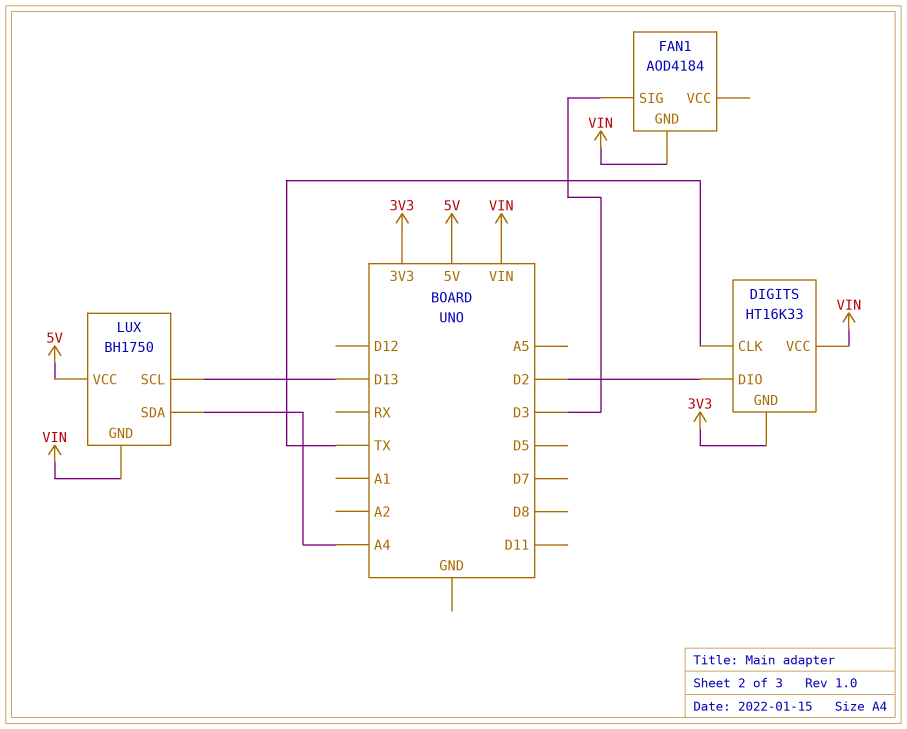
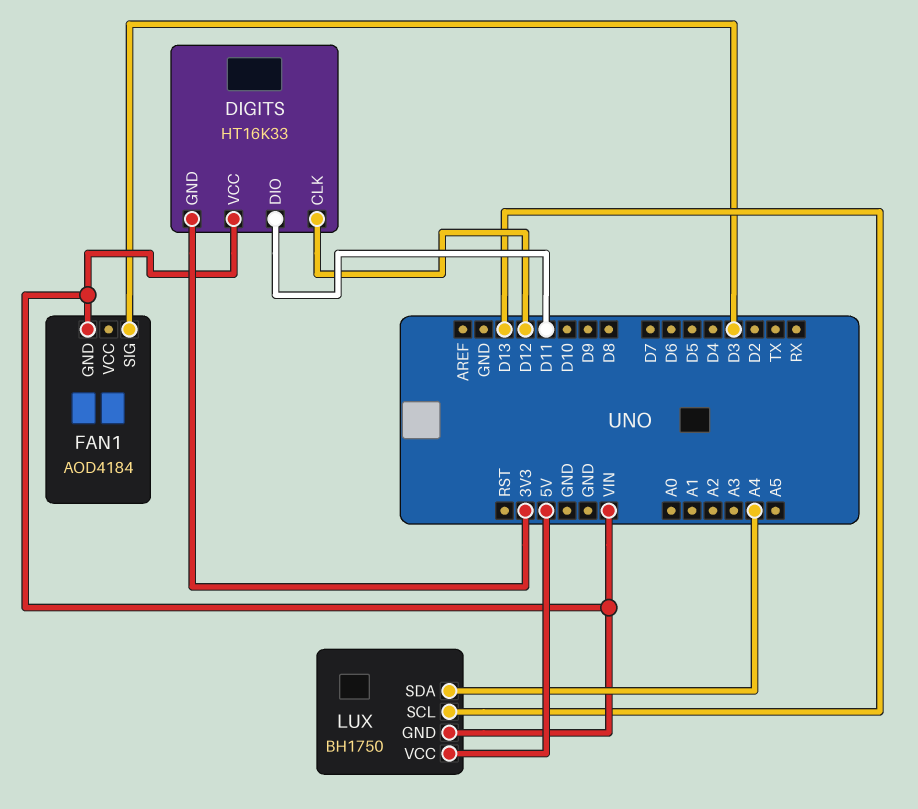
DIGITS pin CLK: TX -> D12
DIGITS pin DIO: D2 -> D11

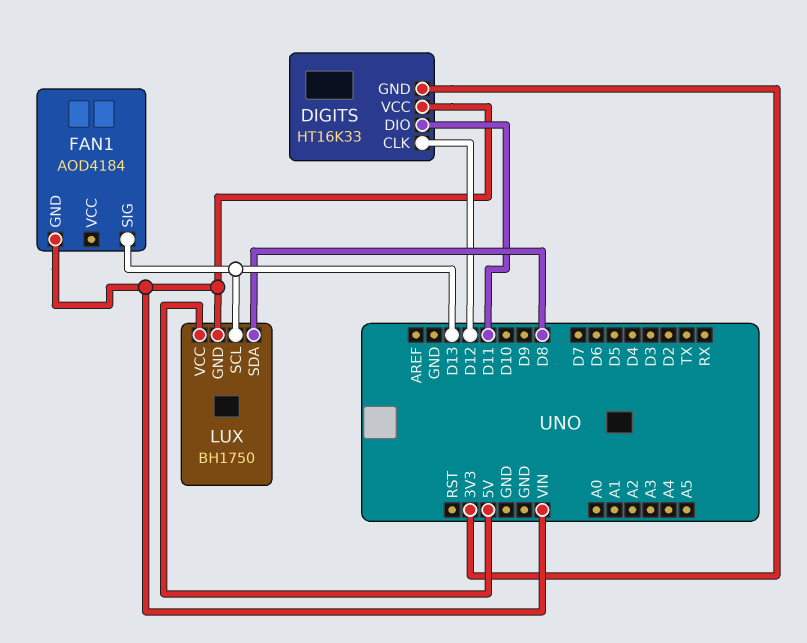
FAN1 pin SIG: D3 -> D13
LUX pin SDA: A4 -> D8

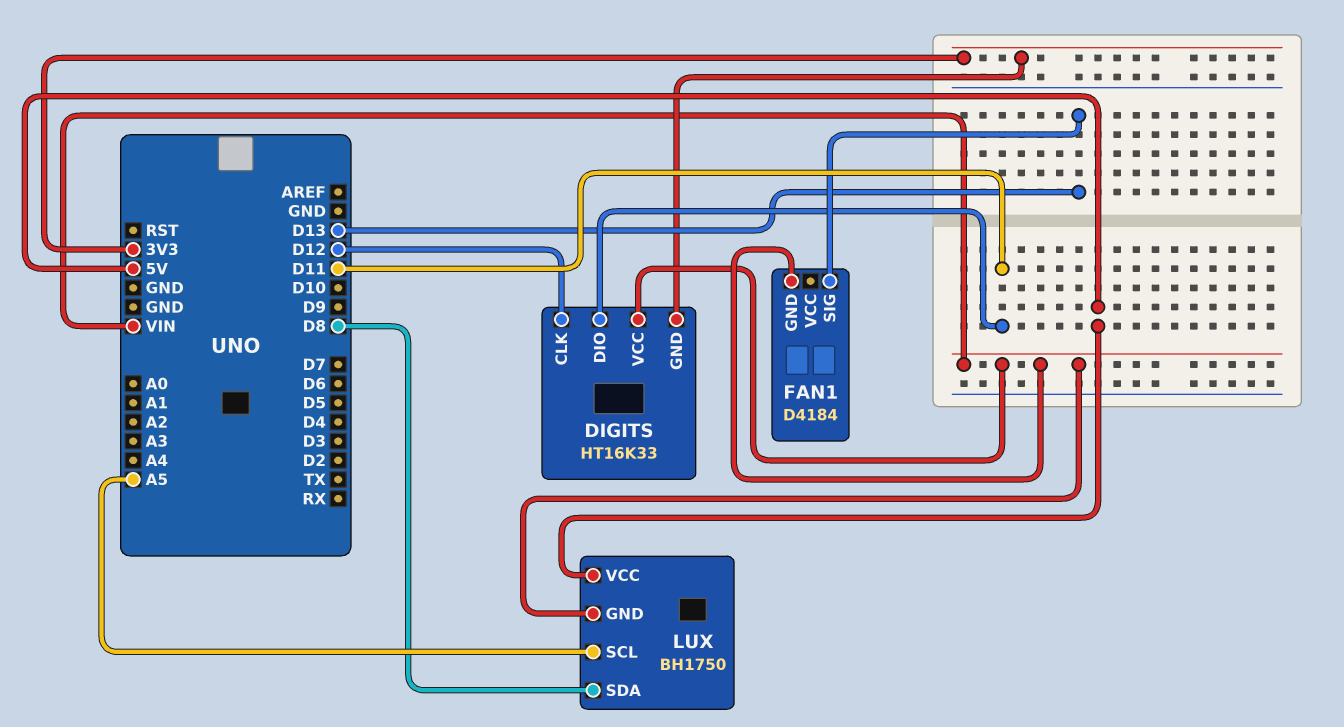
FAN1: AOD4184 -> D4184
LUX pin SCL: D13 -> A5

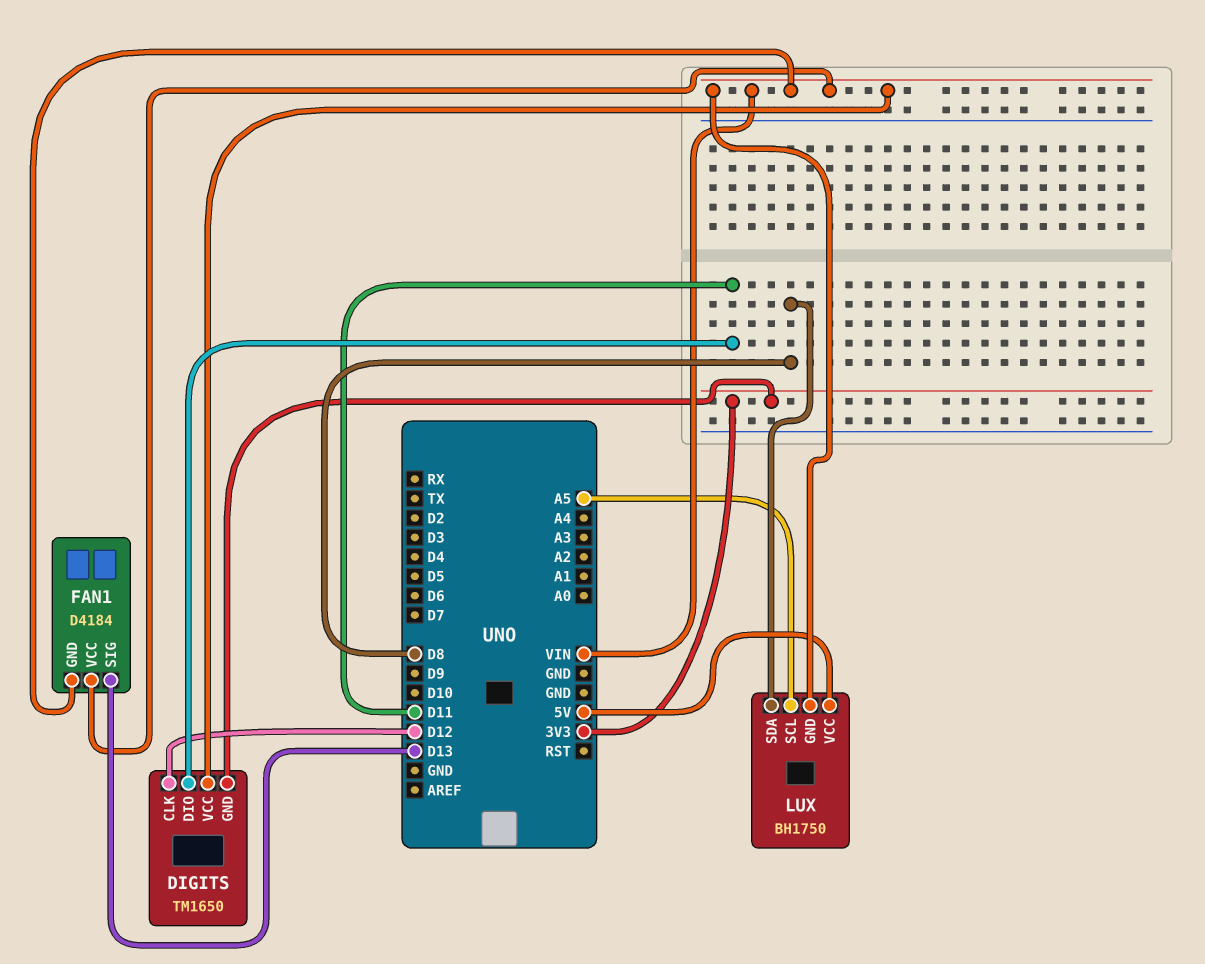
DIGITS: HT16K33 -> TM1650
FAN1 pin VCC: none -> VIN

